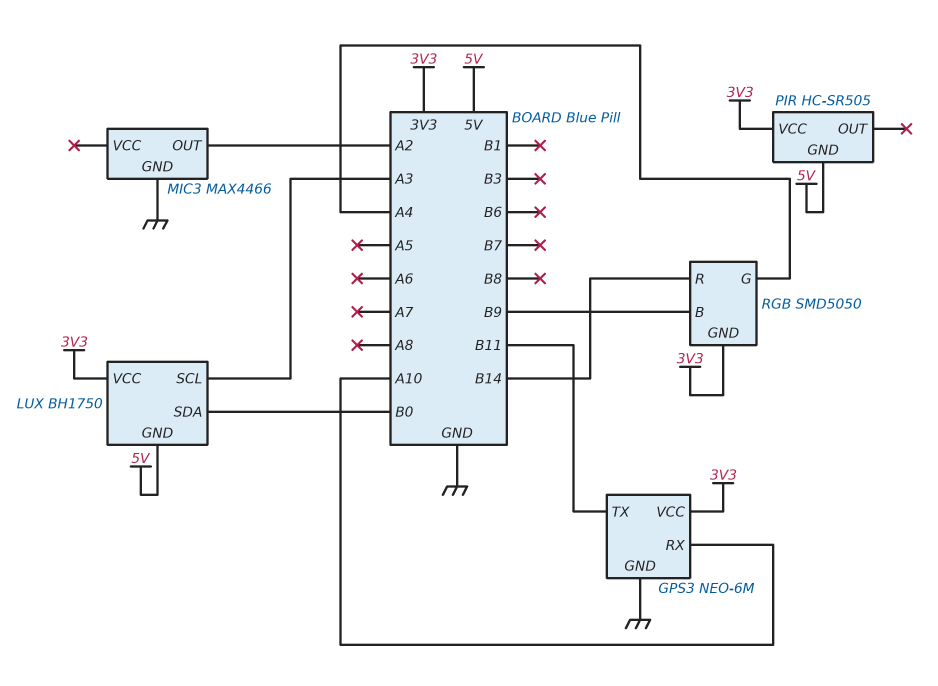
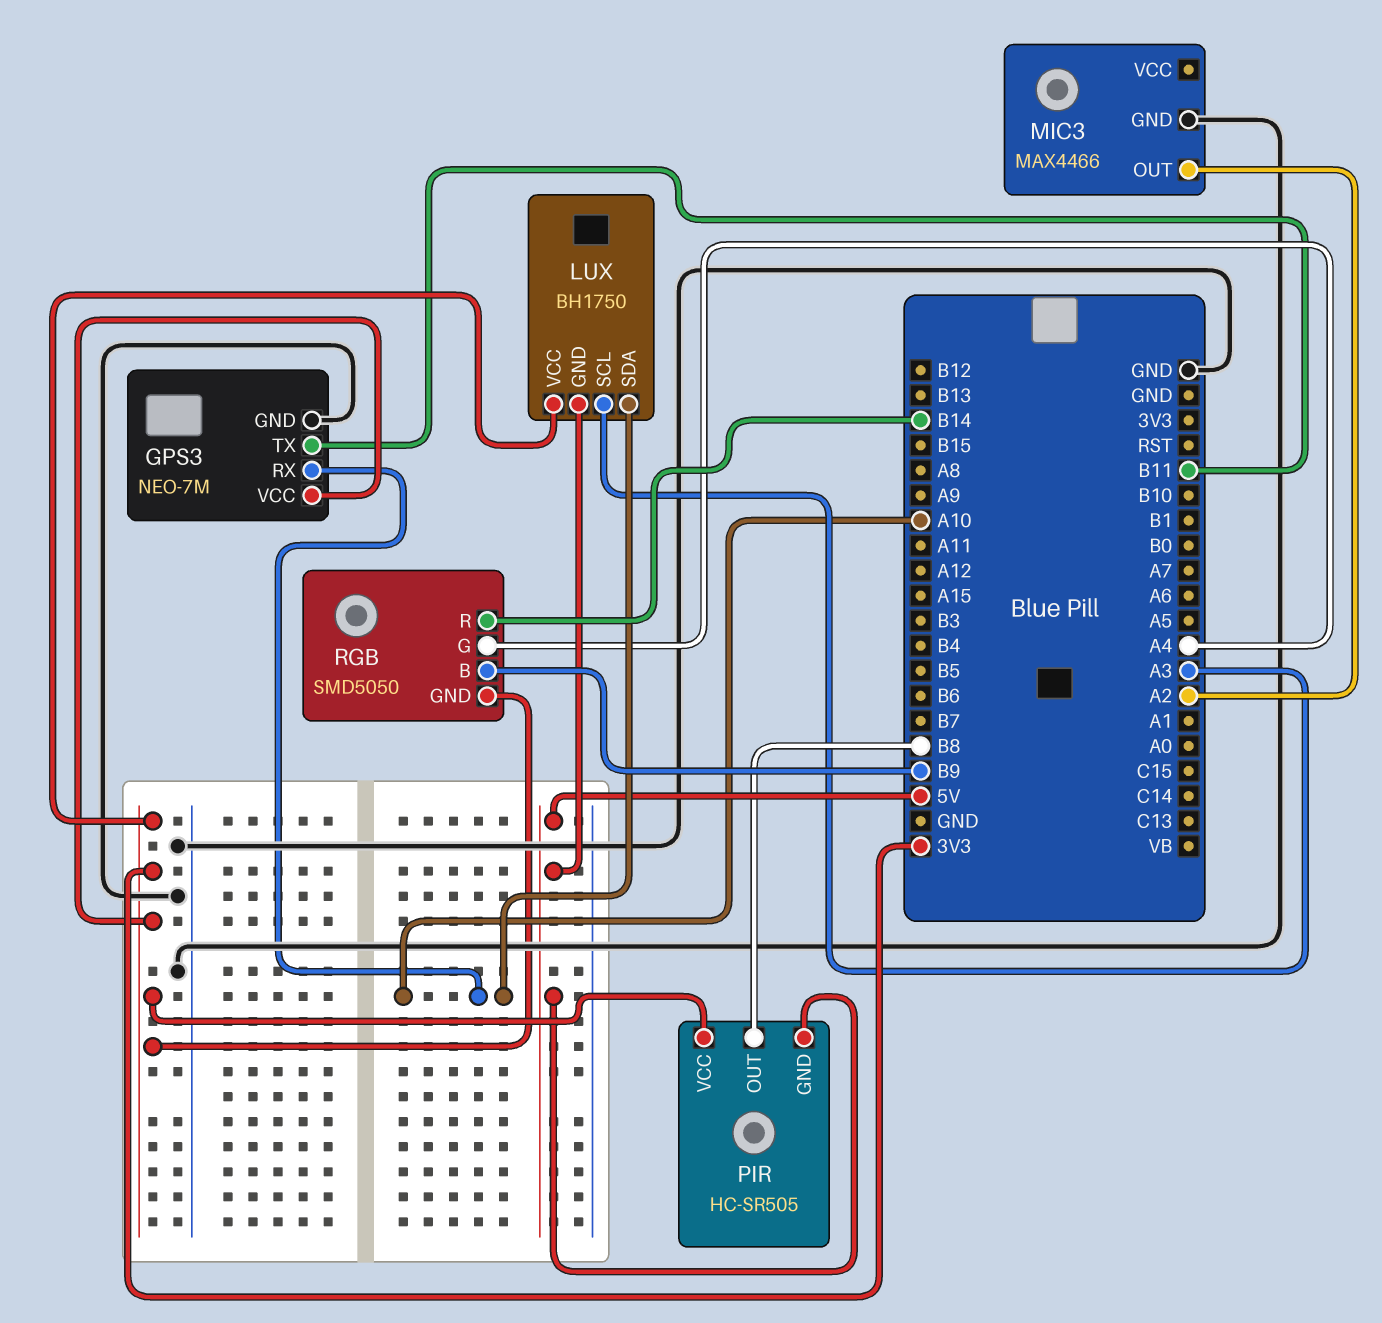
GPS3: NEO-6M -> NEO-7M
LUX pin SDA: B0 -> A10
PIR pin OUT: none -> B8

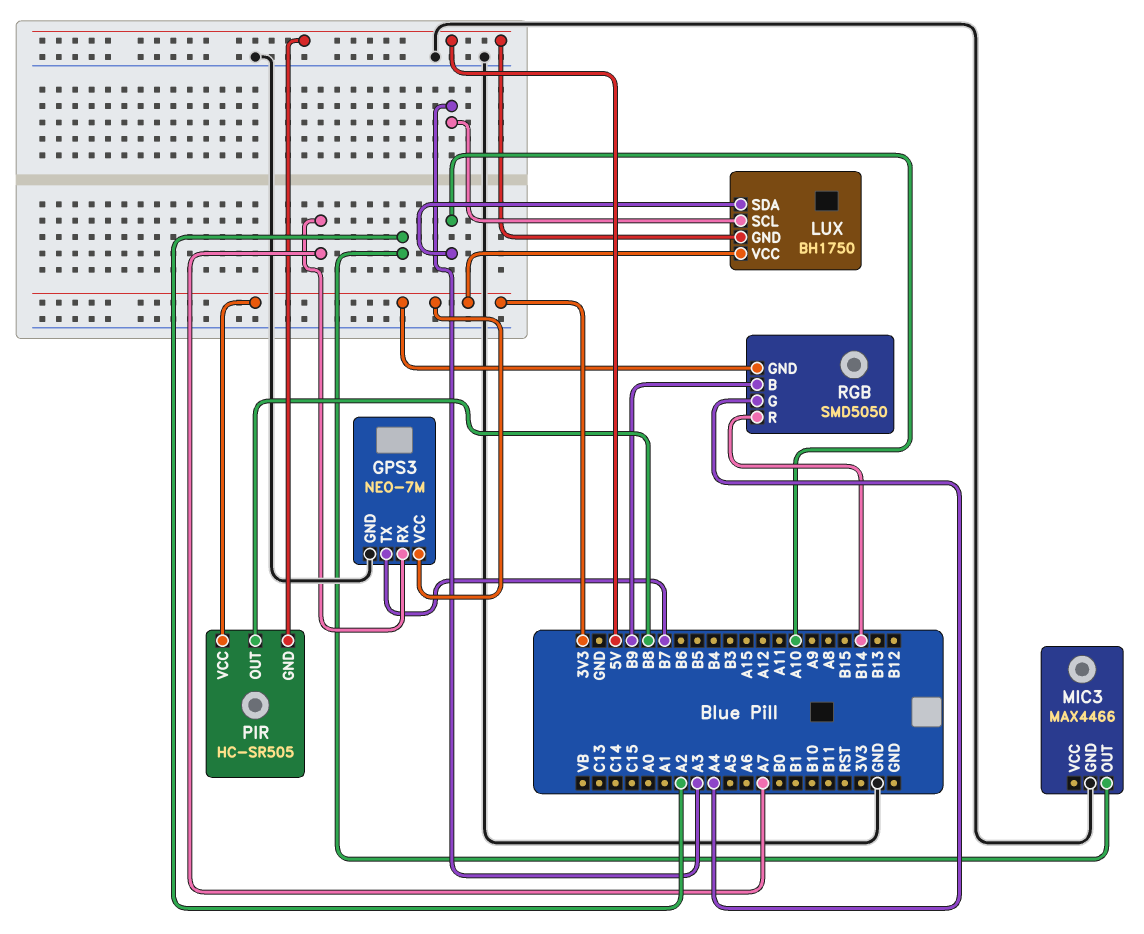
GPS3 pin RX: A10 -> A7
GPS3 pin TX: B11 -> B7

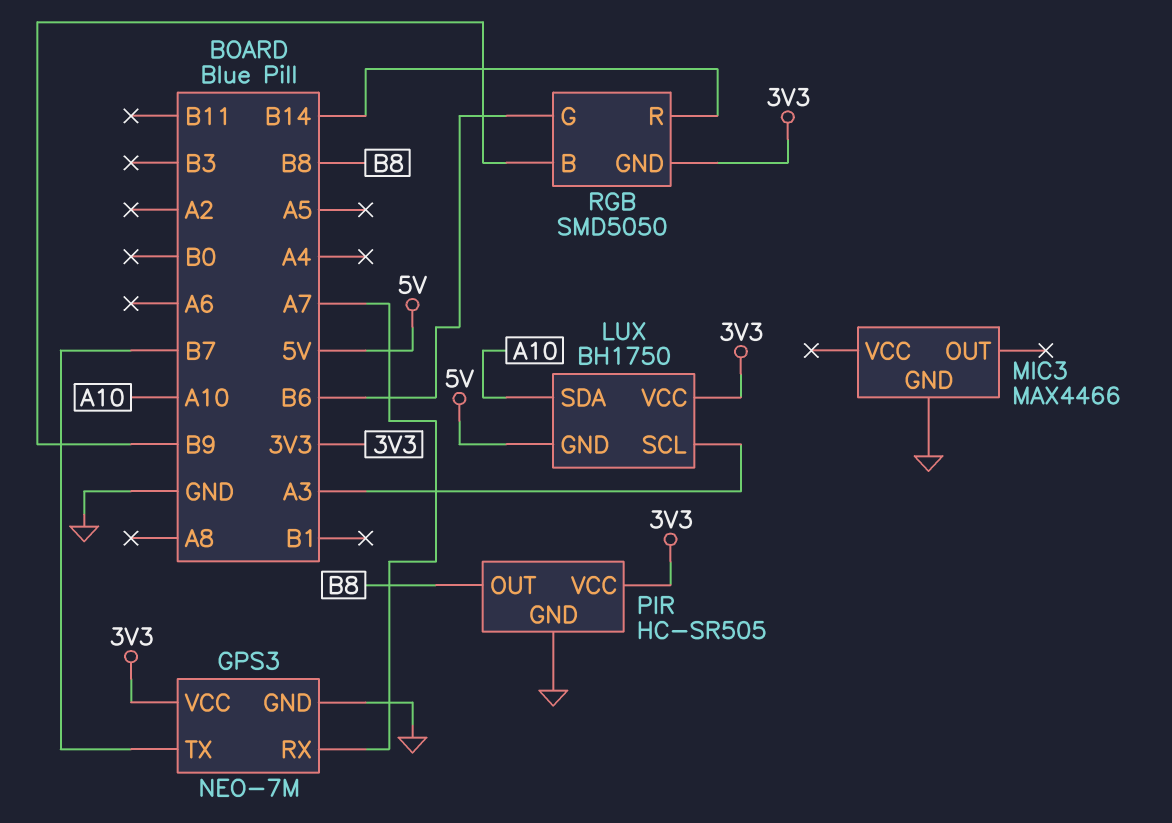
MIC3 pin OUT: A2 -> none
PIR pin GND: 5V -> GND
RGB pin G: A4 -> B6

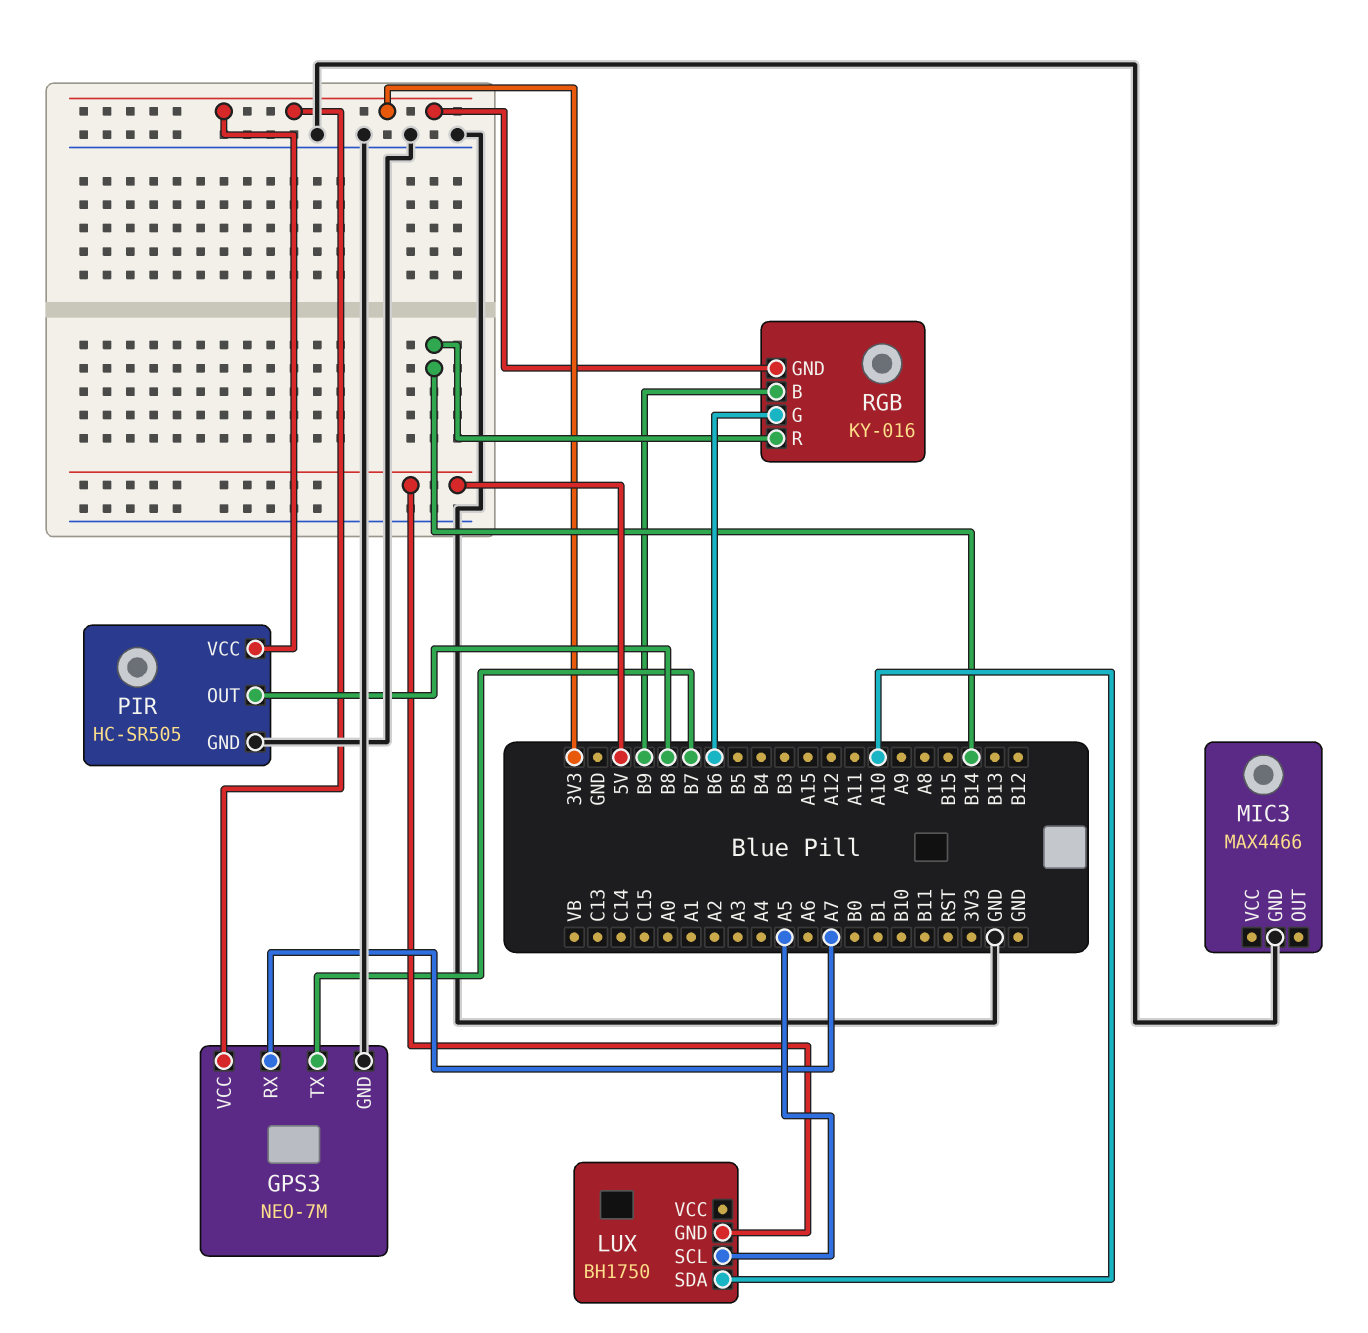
LUX pin SCL: A3 -> A5
LUX pin VCC: 3V3 -> none
RGB: SMD5050 -> KY-016

